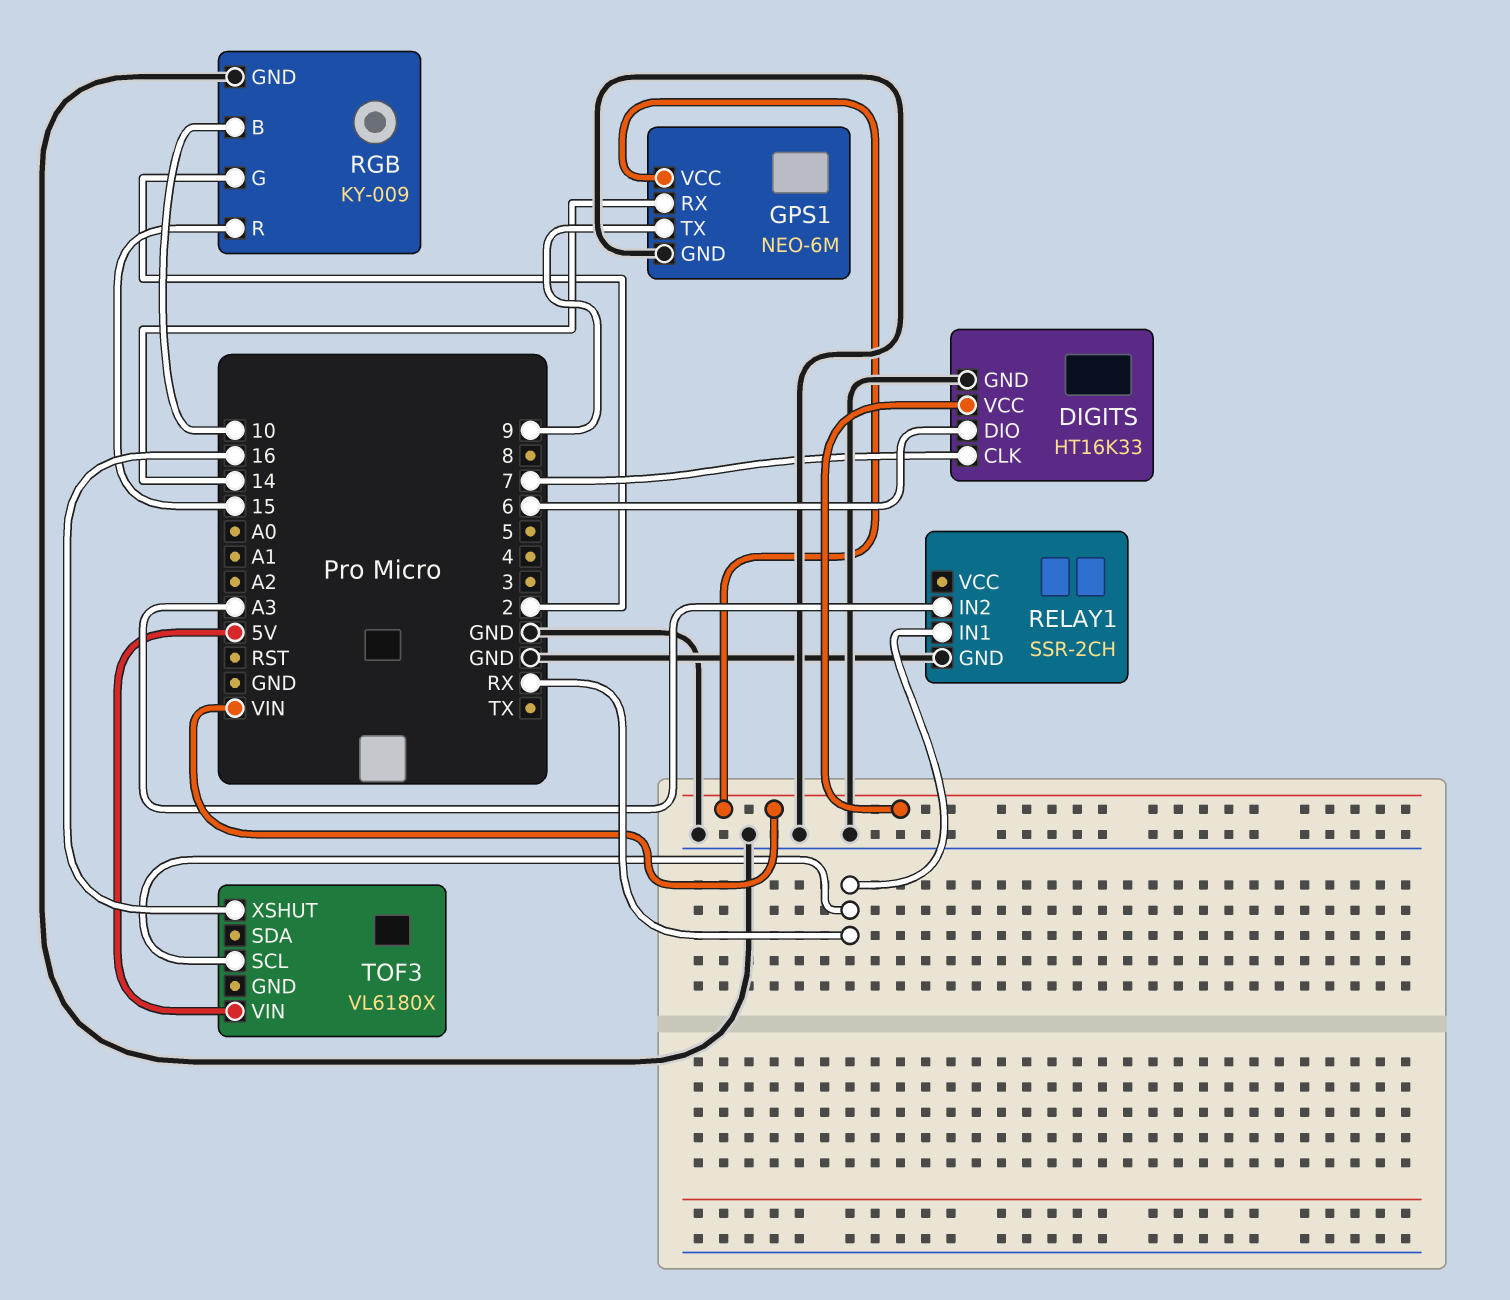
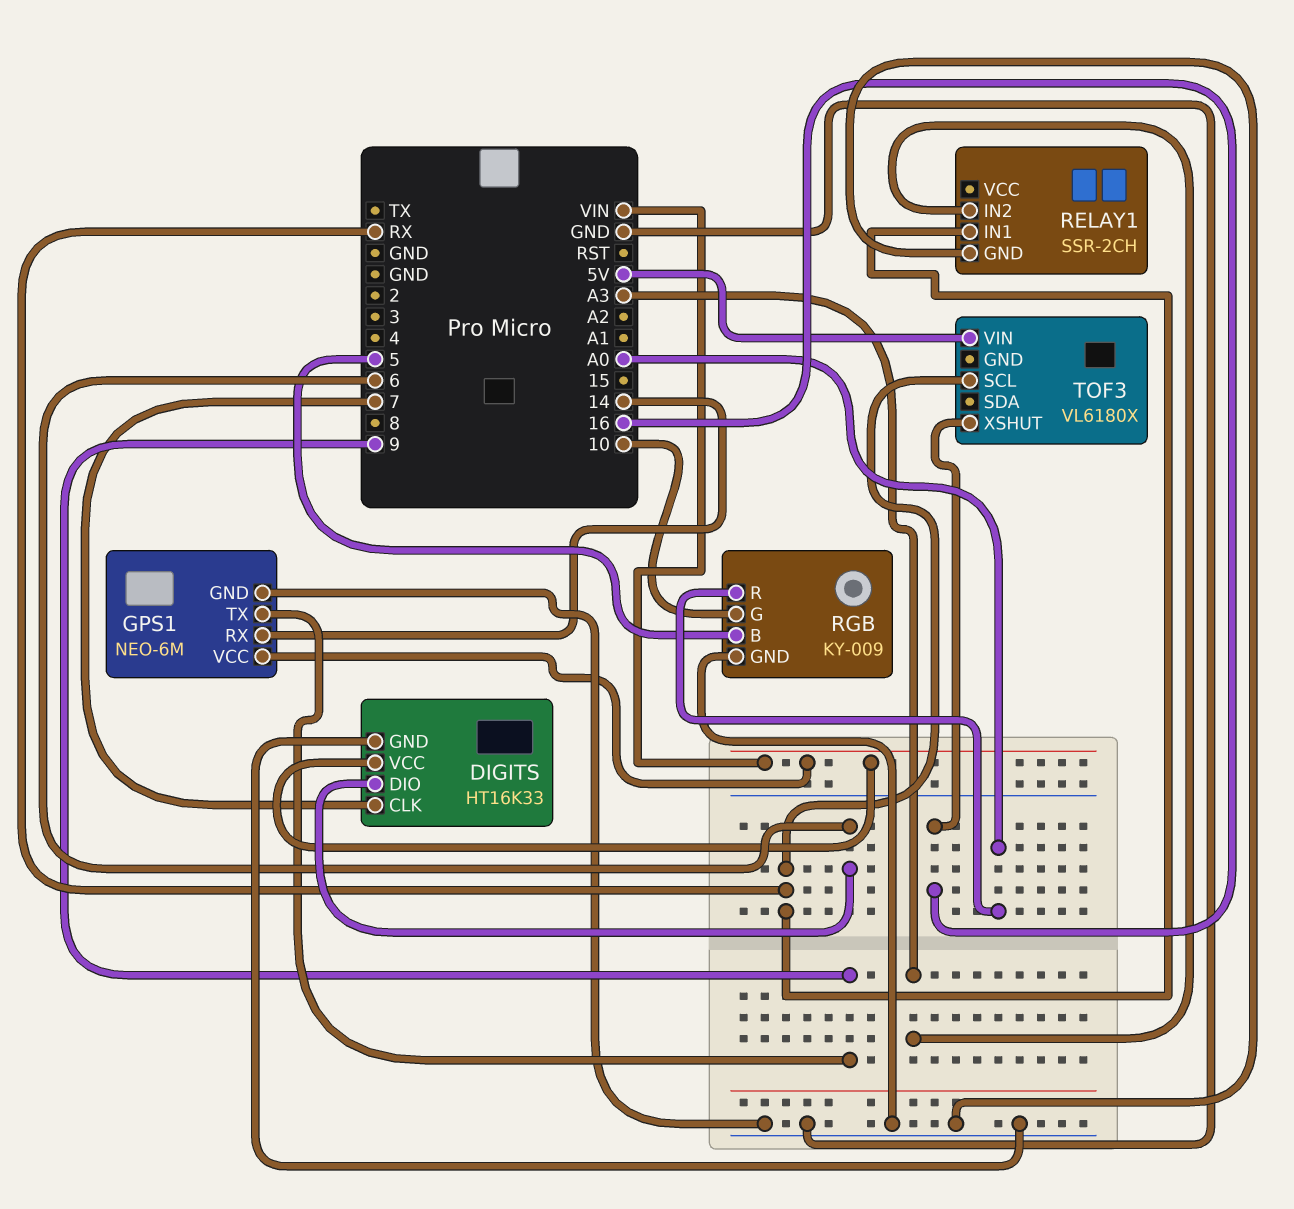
RGB pin B: 10 -> 5
RGB pin G: 2 -> 10
RGB pin R: 15 -> A0

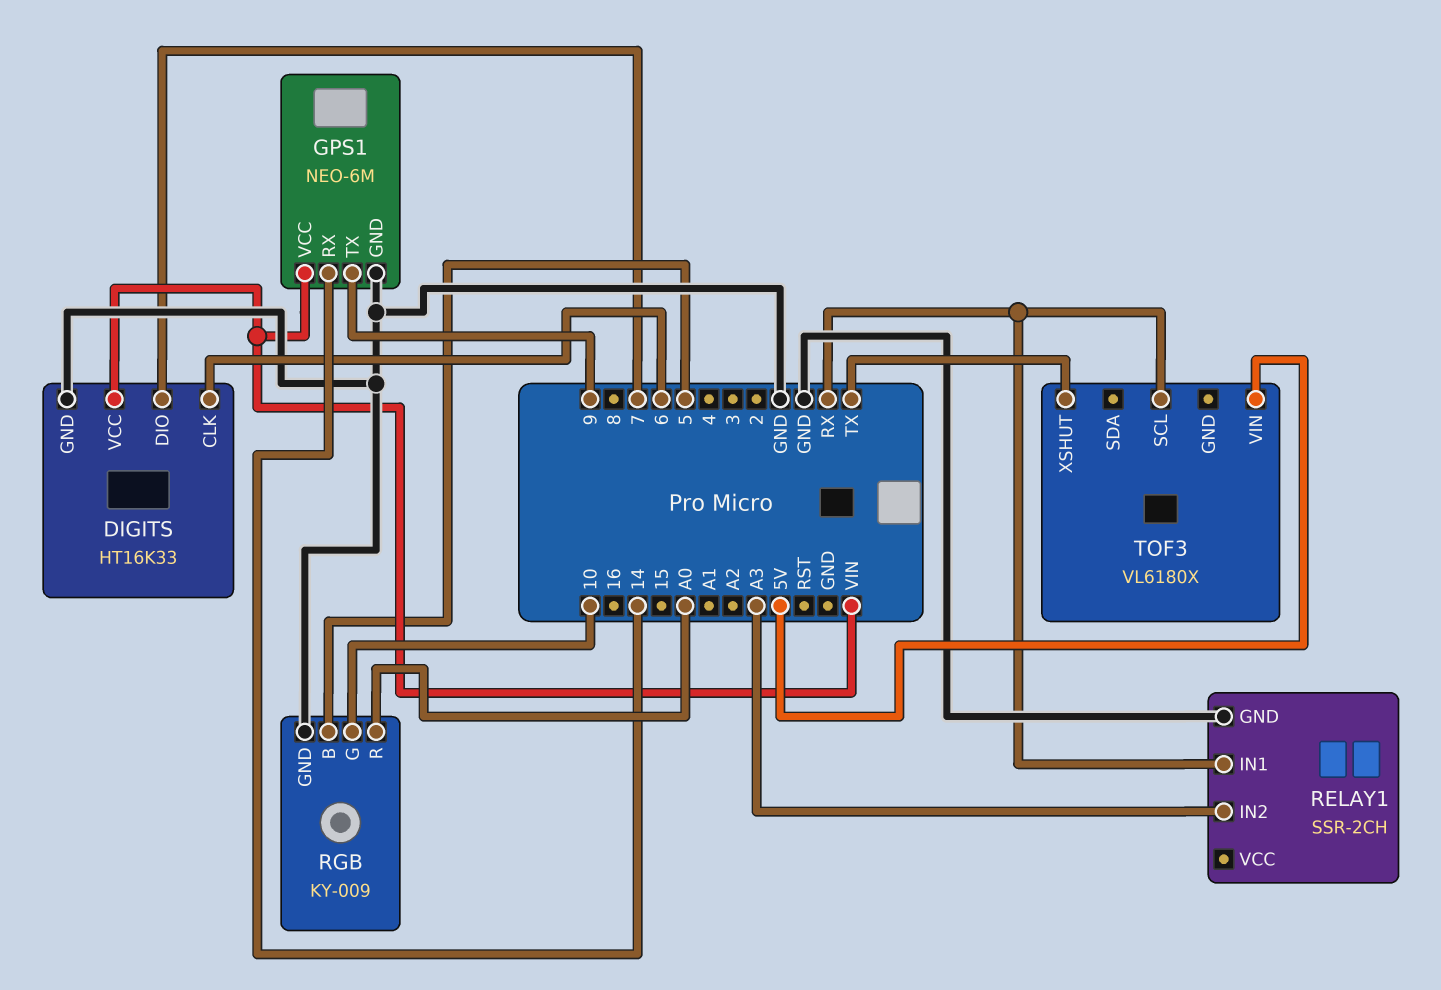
DIGITS pin CLK: 7 -> 6
DIGITS pin DIO: 6 -> 7
TOF3 pin XSHUT: 16 -> TX

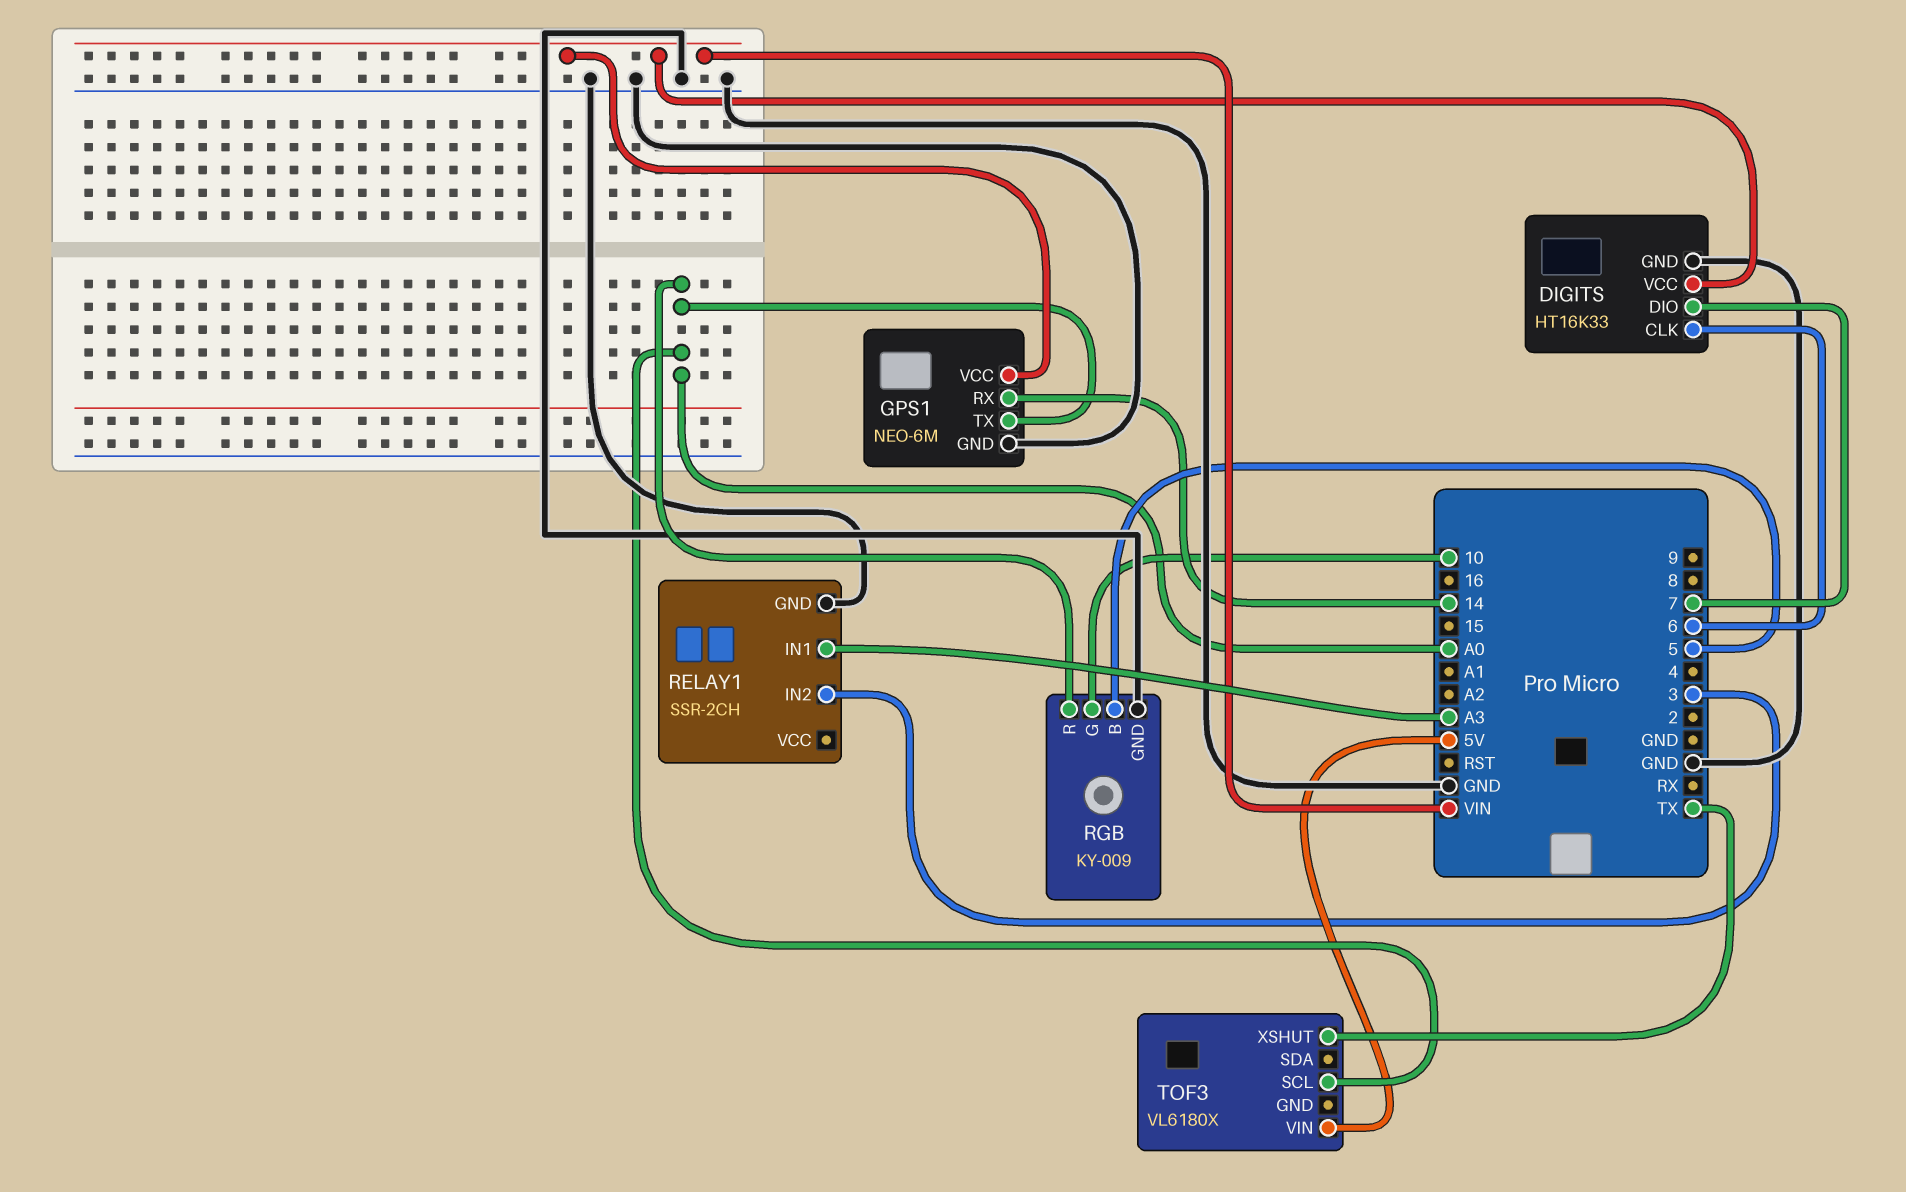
GPS1 pin TX: 9 -> A0
RELAY1 pin IN1: RX -> A3
RELAY1 pin IN2: A3 -> 3
TOF3 pin SCL: RX -> A0

